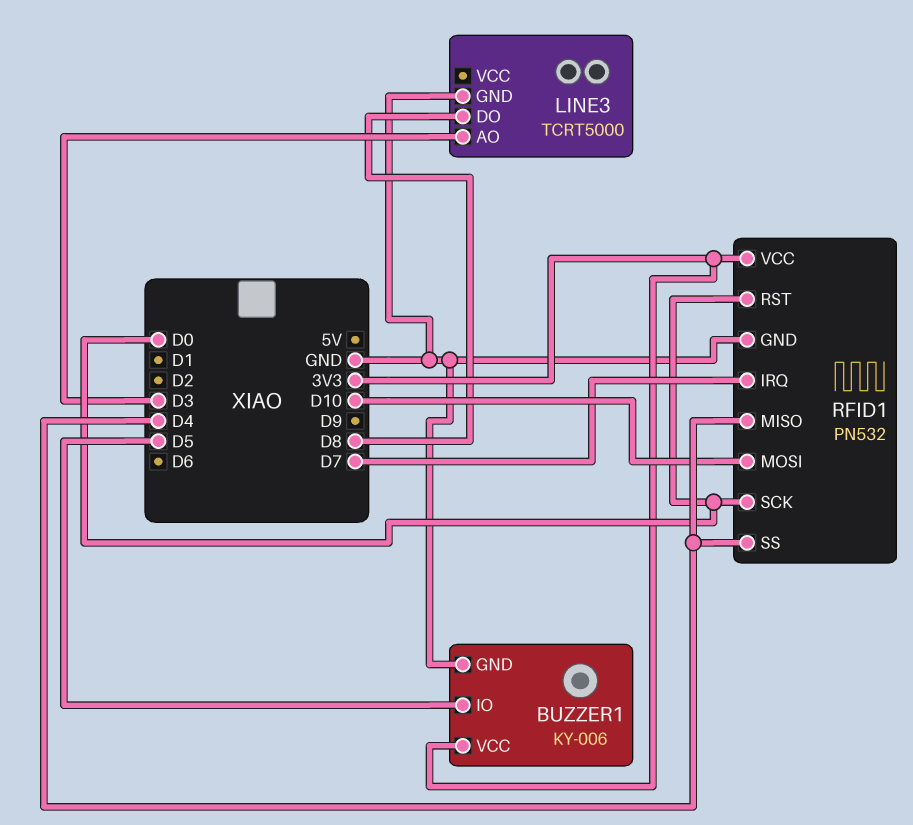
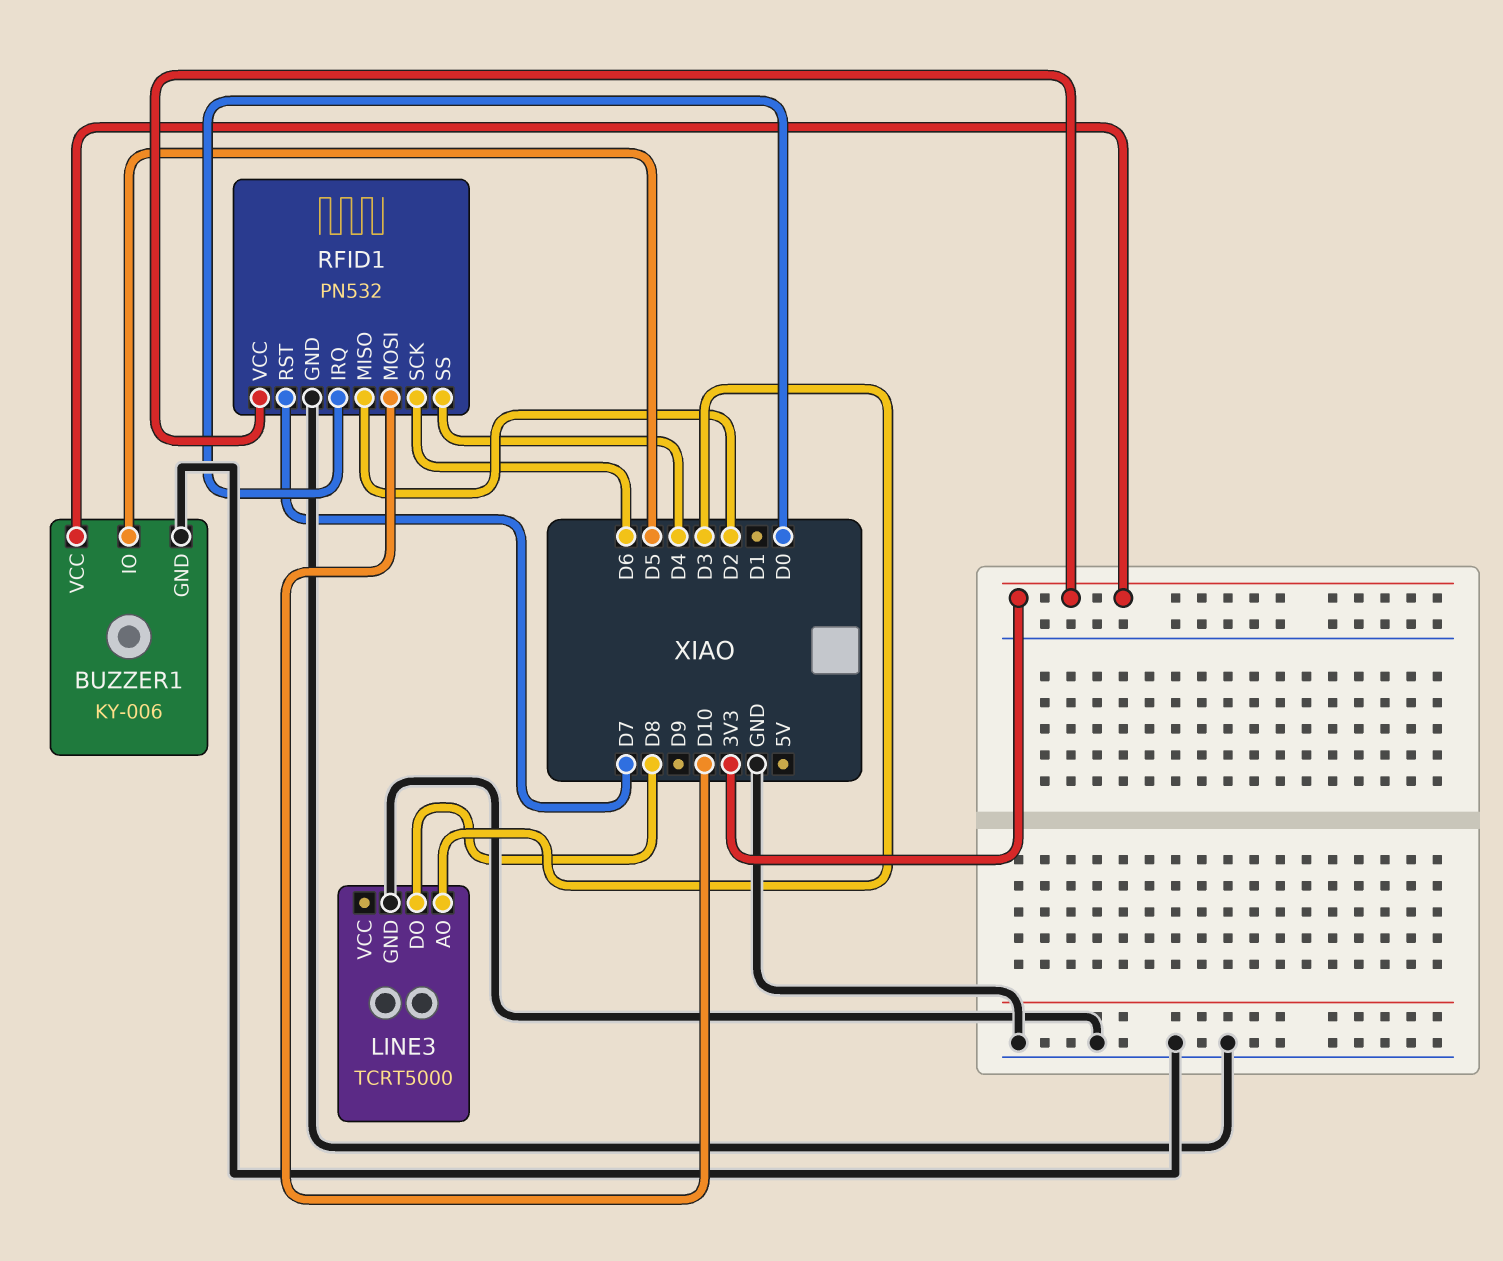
RFID1 pin IRQ: D7 -> D0
RFID1 pin MISO: D4 -> D2
RFID1 pin RST: D0 -> D7
RFID1 pin SCK: D0 -> D6

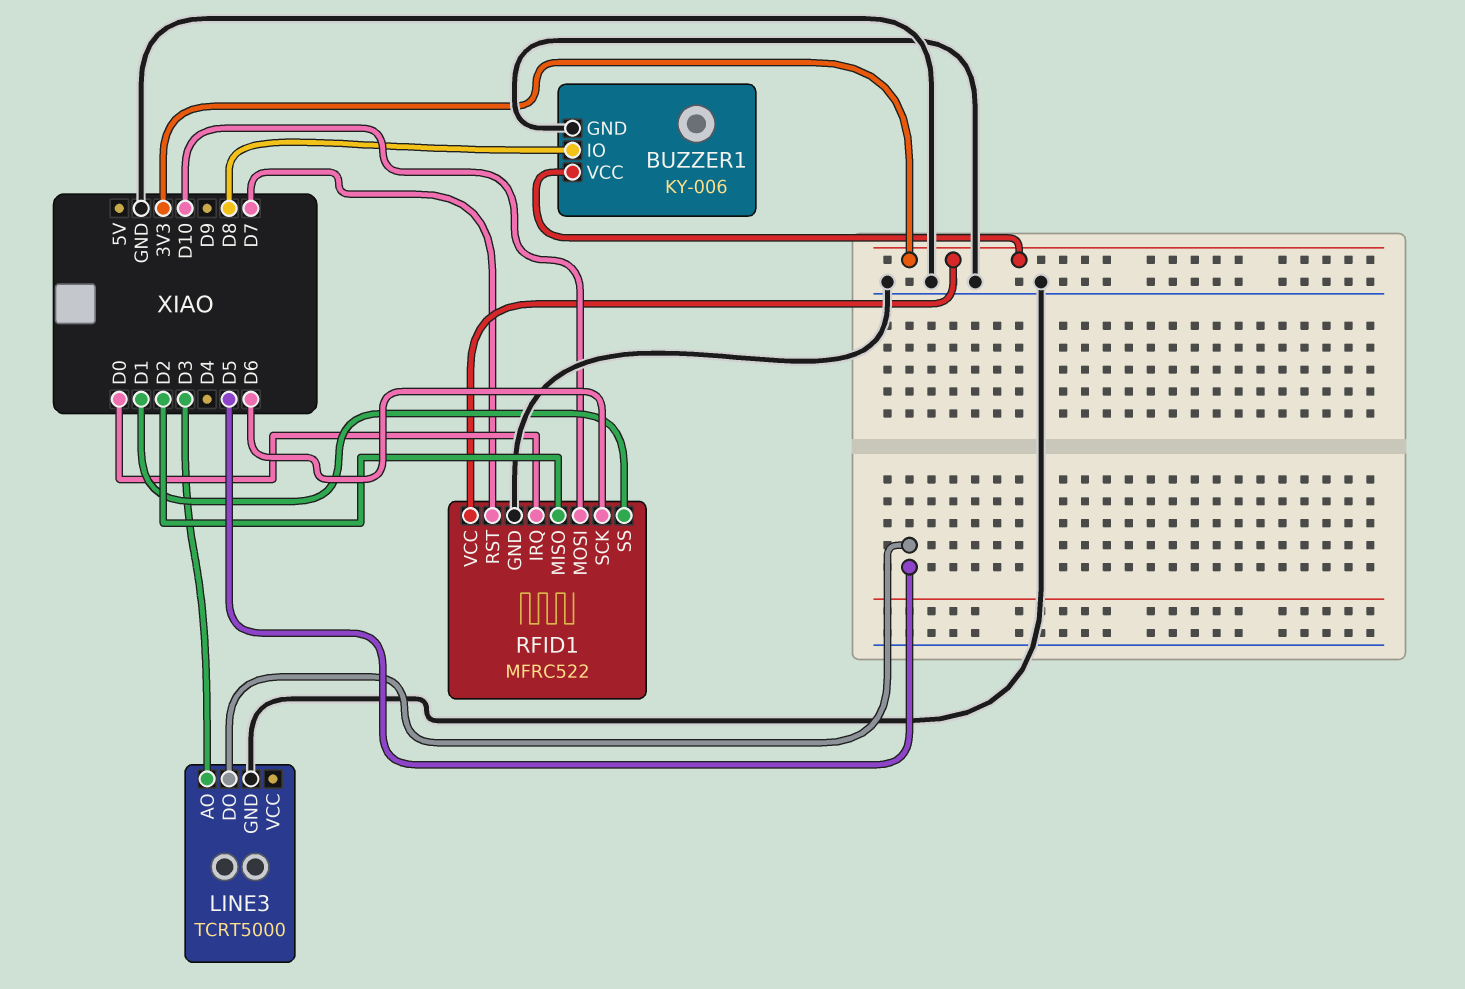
BUZZER1 pin IO: D5 -> D8
LINE3 pin DO: D8 -> D5
RFID1: PN532 -> MFRC522
RFID1 pin SS: D4 -> D1

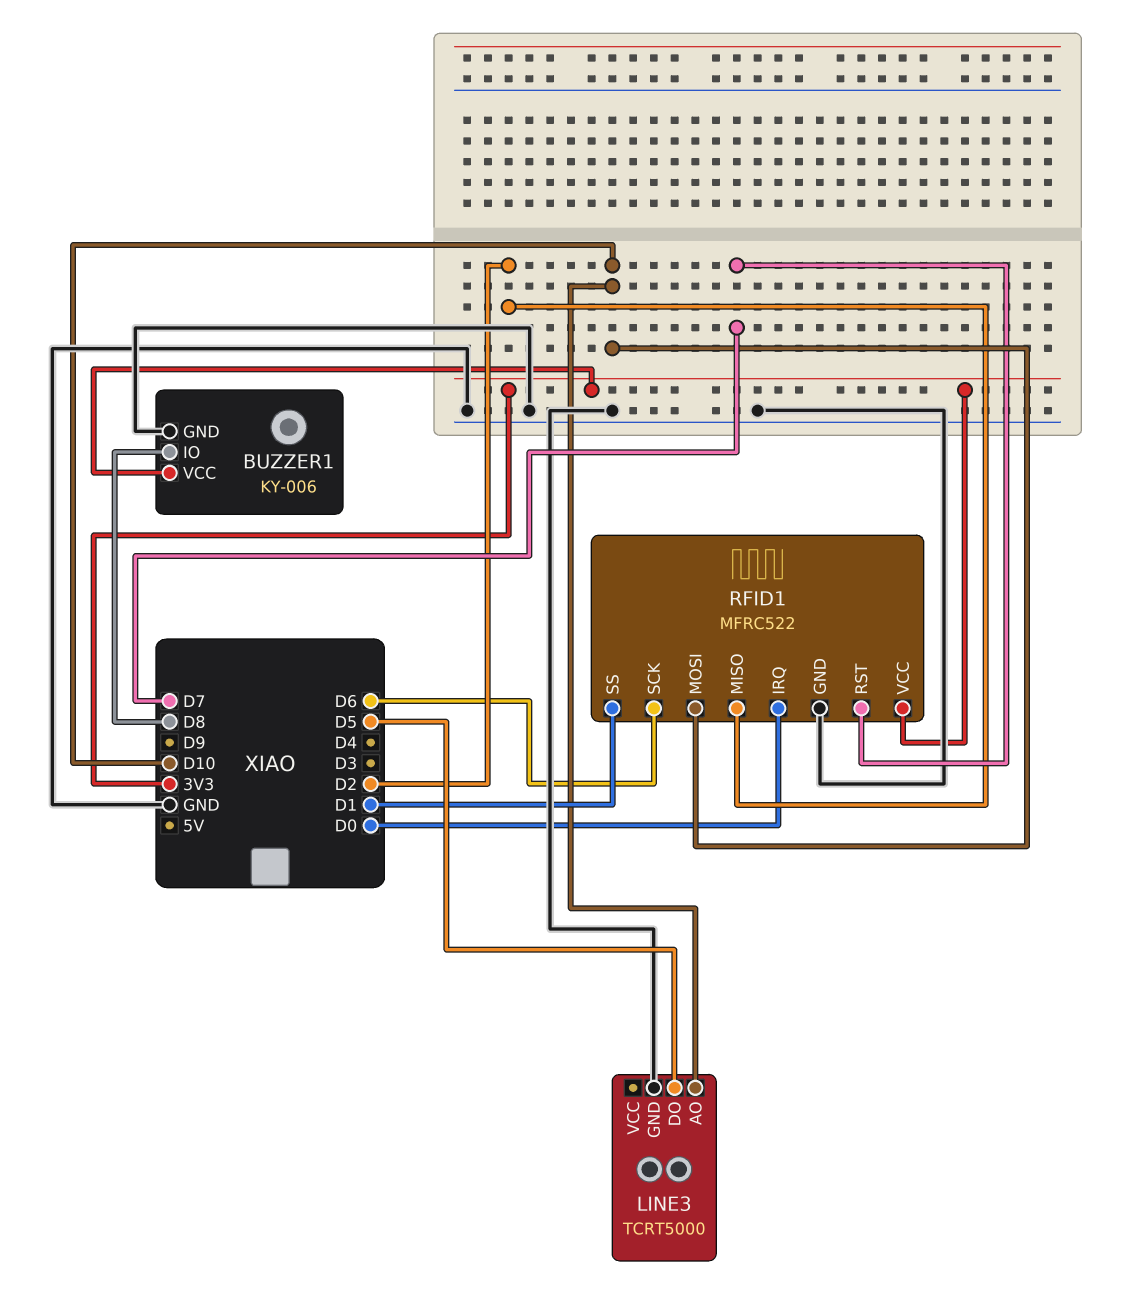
LINE3 pin AO: D3 -> D10

